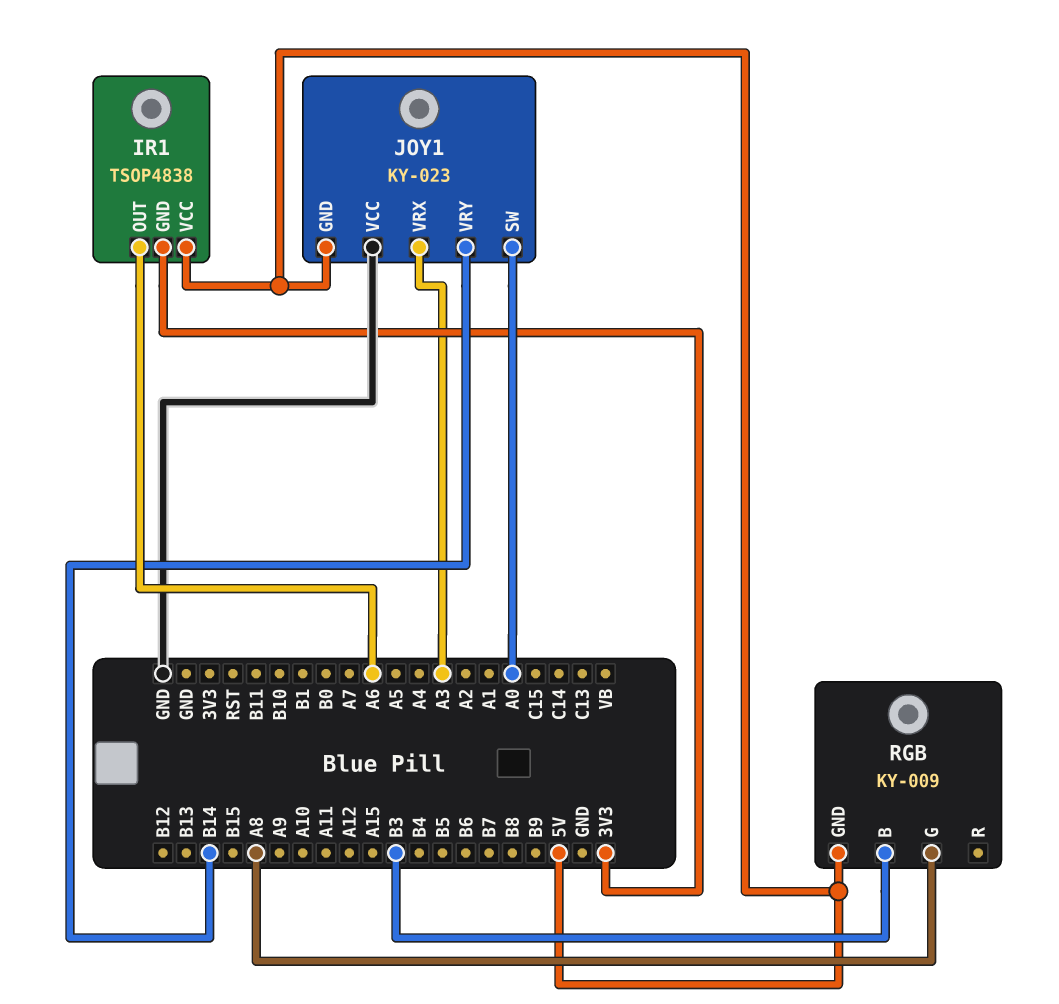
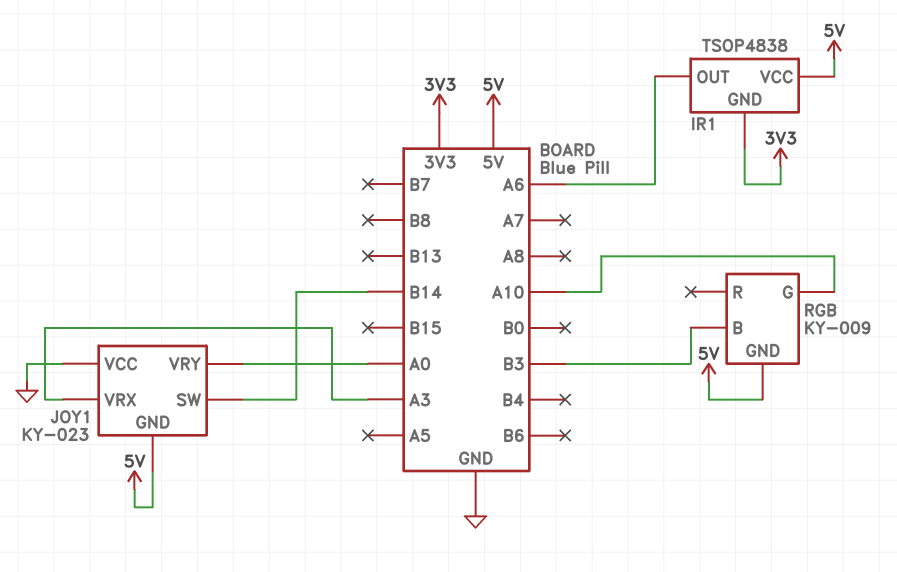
JOY1 pin SW: A0 -> B14
JOY1 pin VRY: B14 -> A0
RGB pin G: A8 -> A10

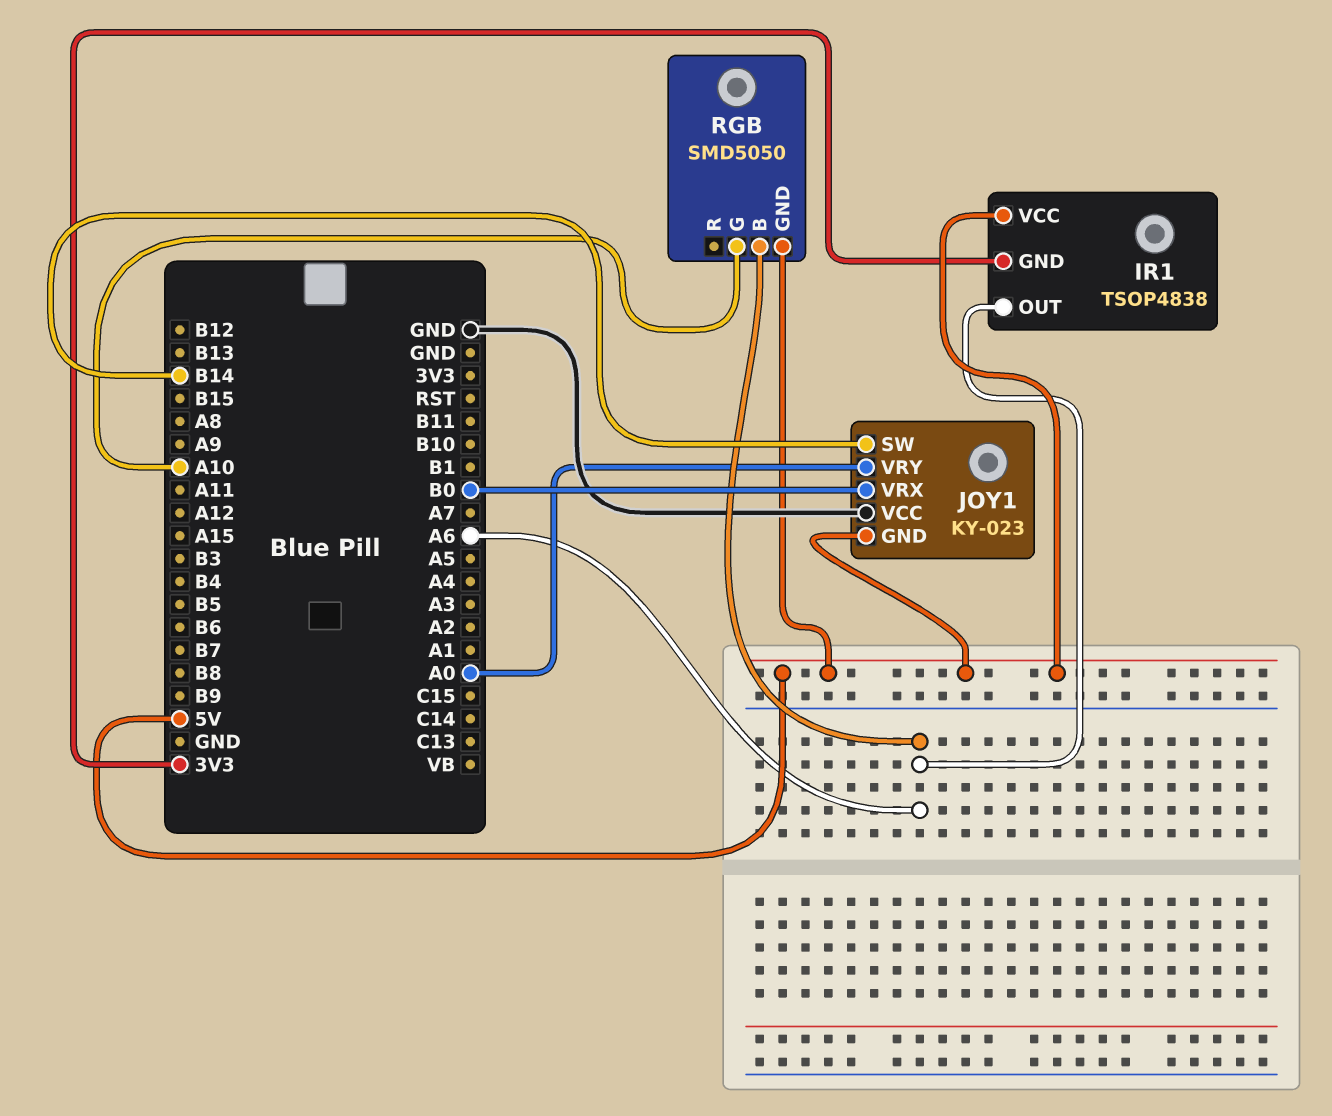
JOY1 pin VRX: A3 -> B0
RGB: KY-009 -> SMD5050
RGB pin B: B3 -> A6

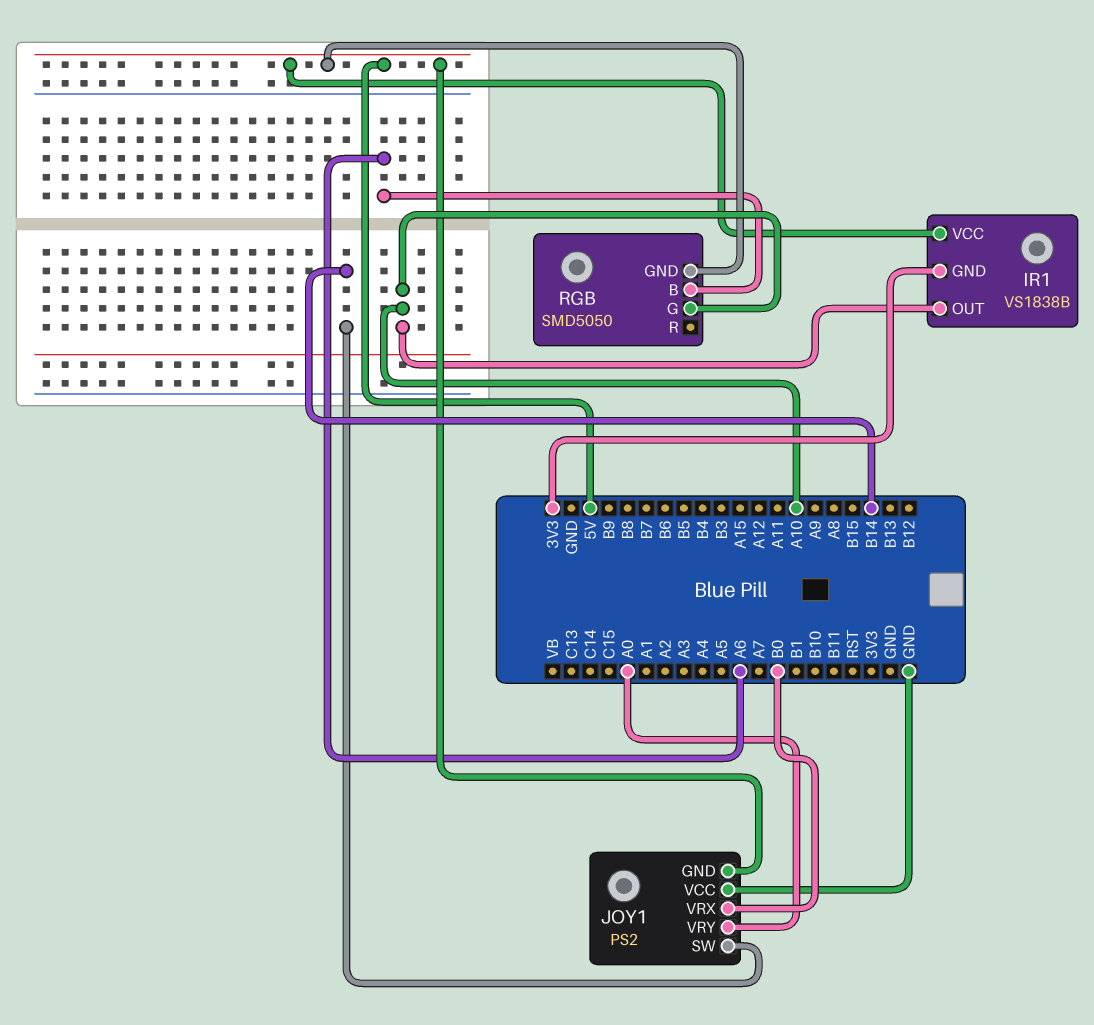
IR1: TSOP4838 -> VS1838B
IR1 pin OUT: A6 -> A10
JOY1: KY-023 -> PS2

